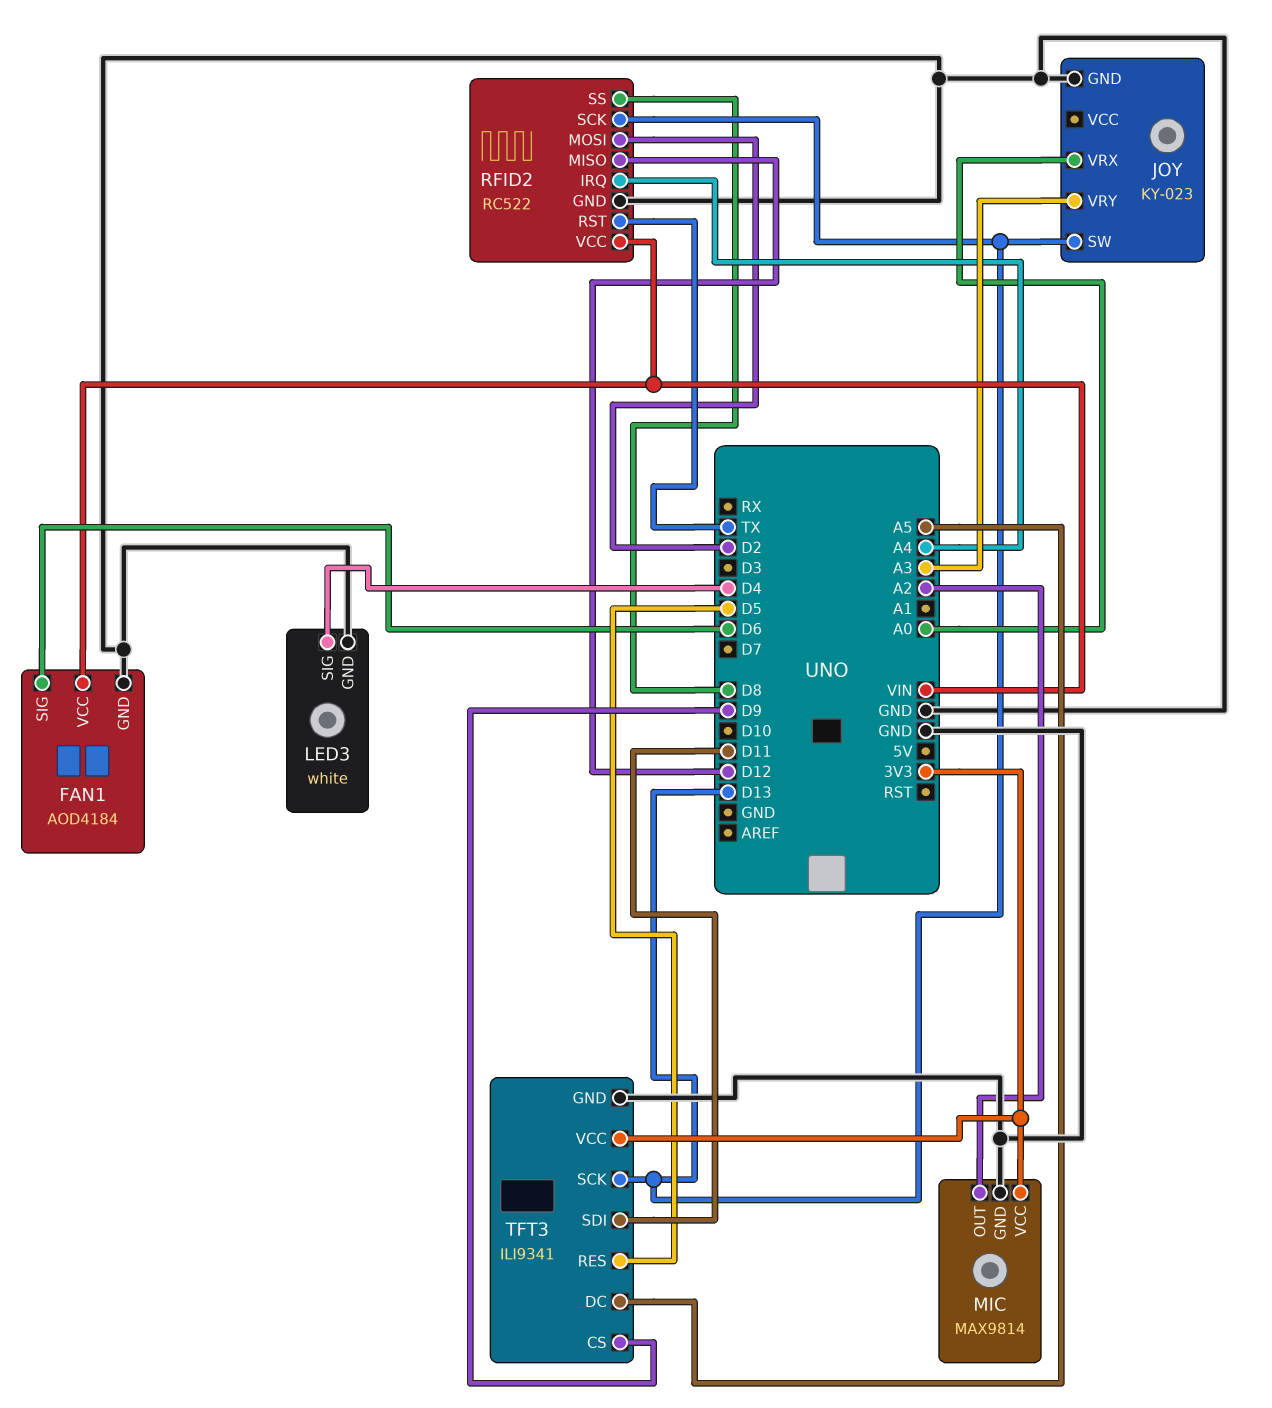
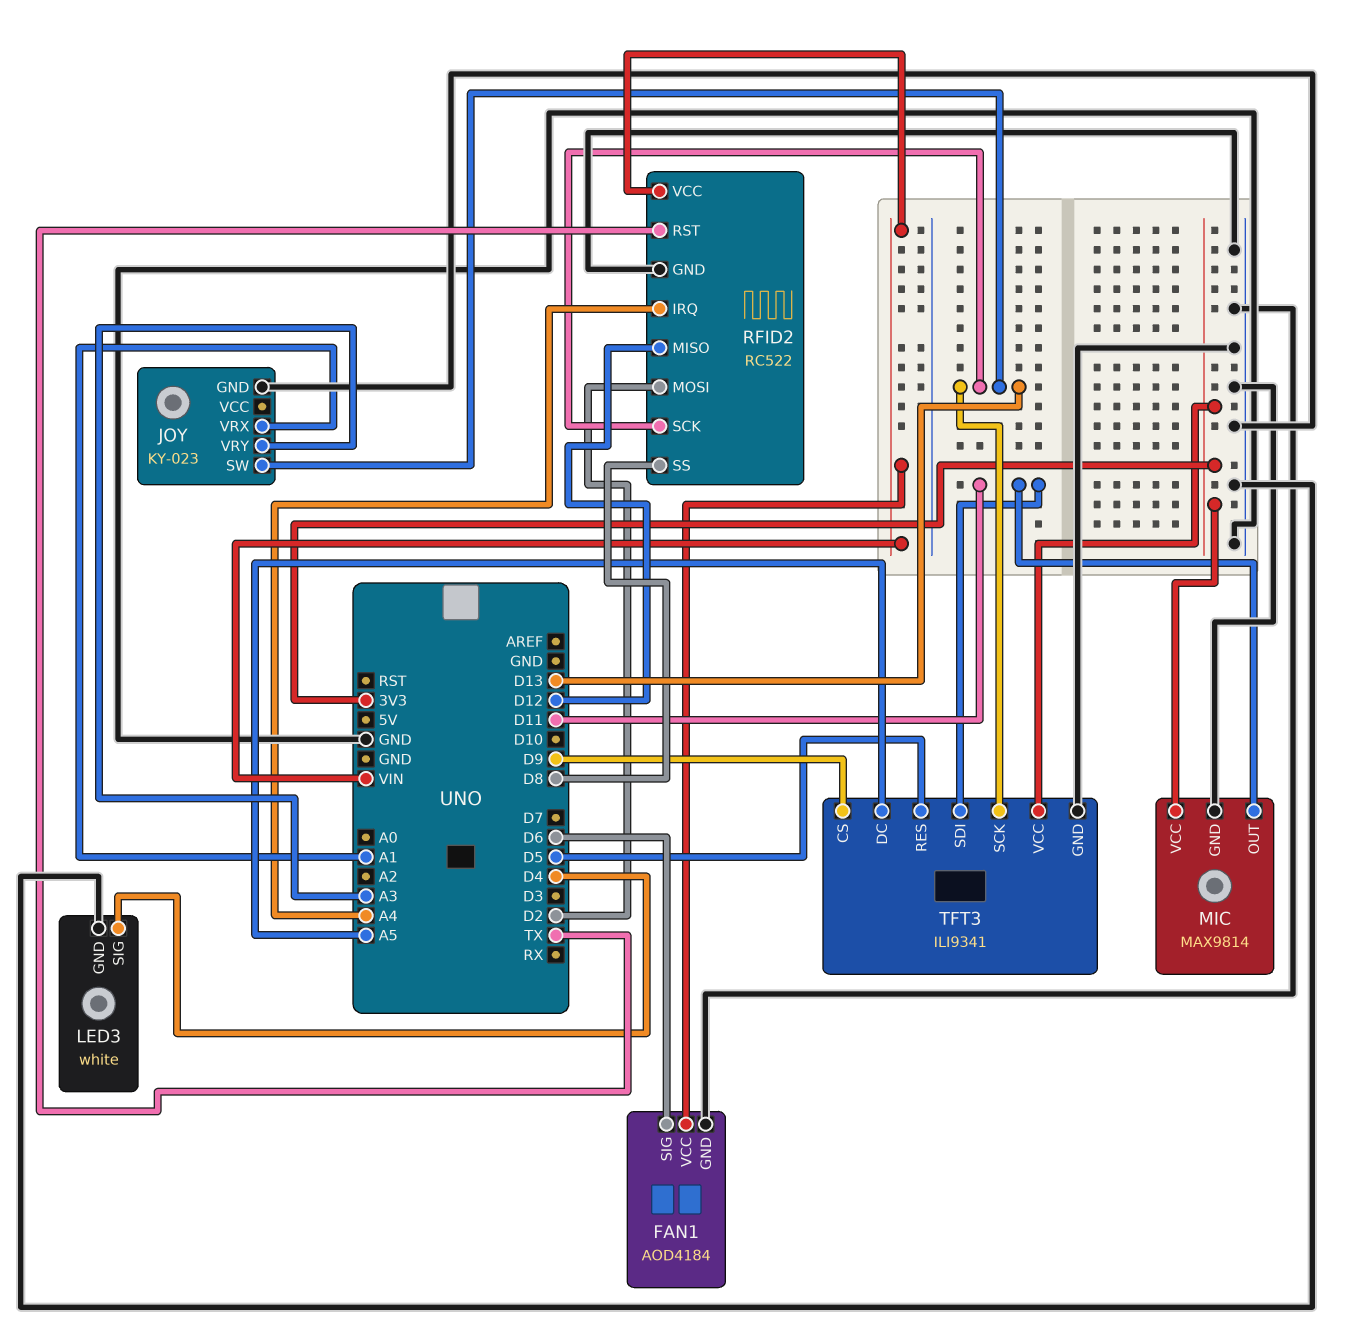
JOY pin VRX: A0 -> A1
MIC pin OUT: A2 -> D11

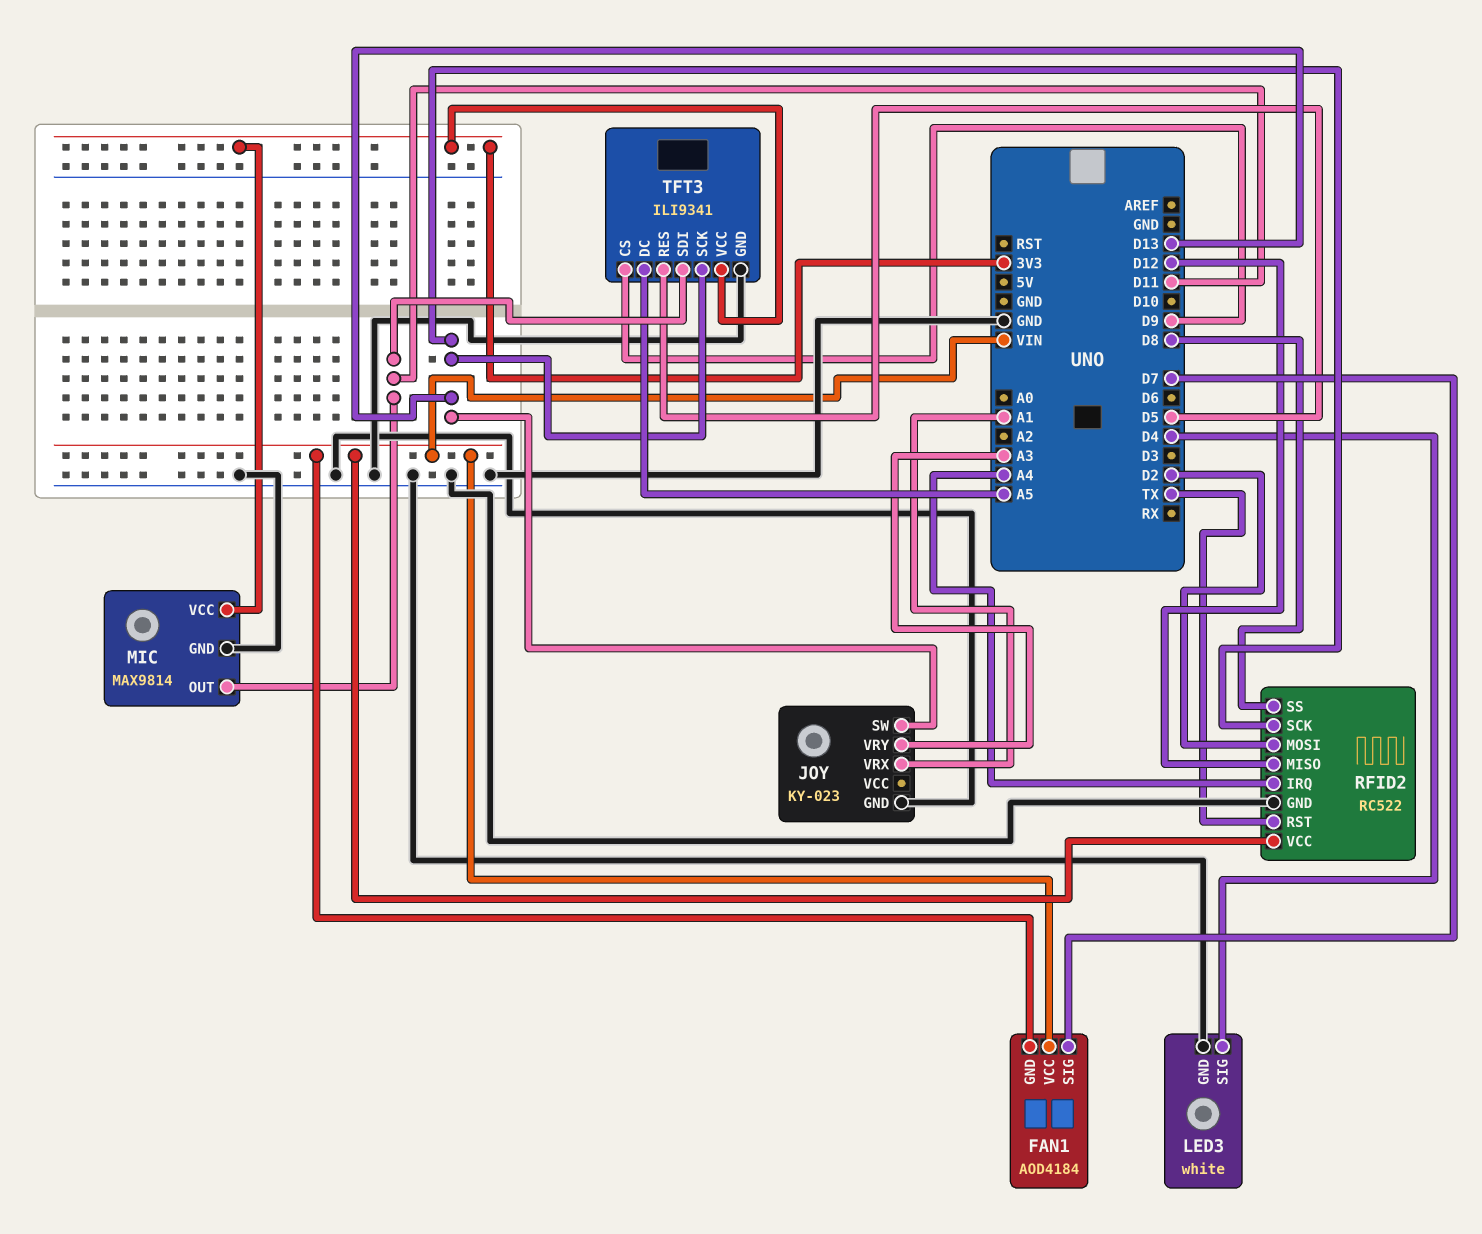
FAN1 pin GND: GND -> VIN
FAN1 pin SIG: D6 -> D7

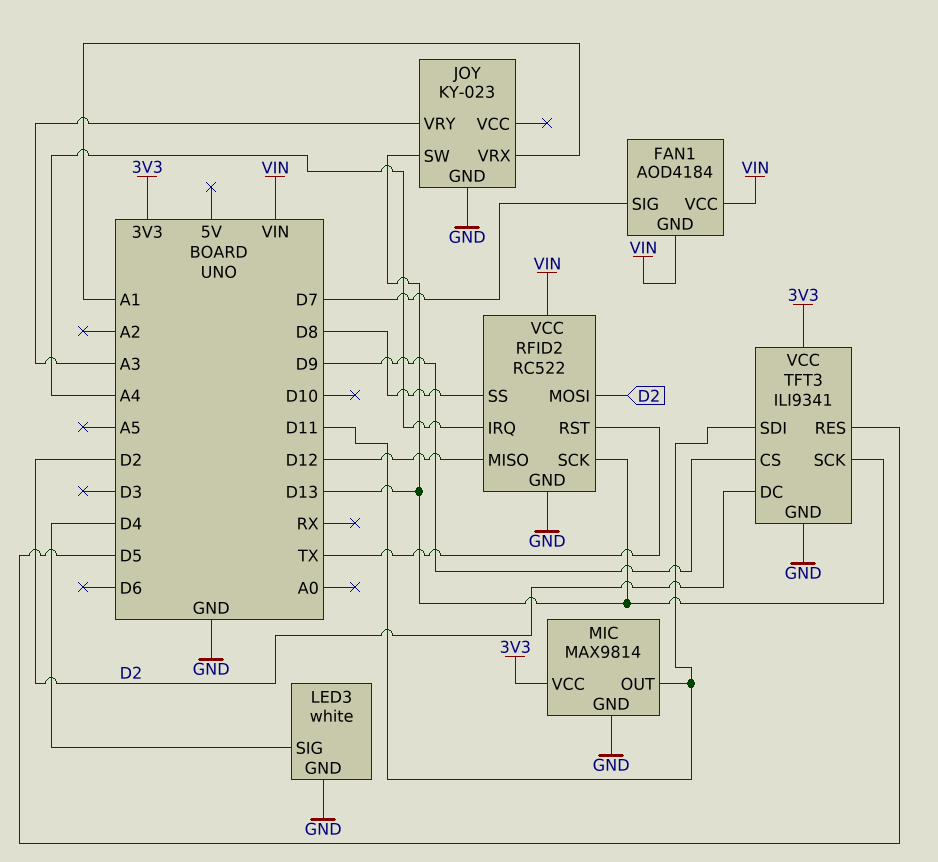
TFT3 pin DC: A5 -> D2

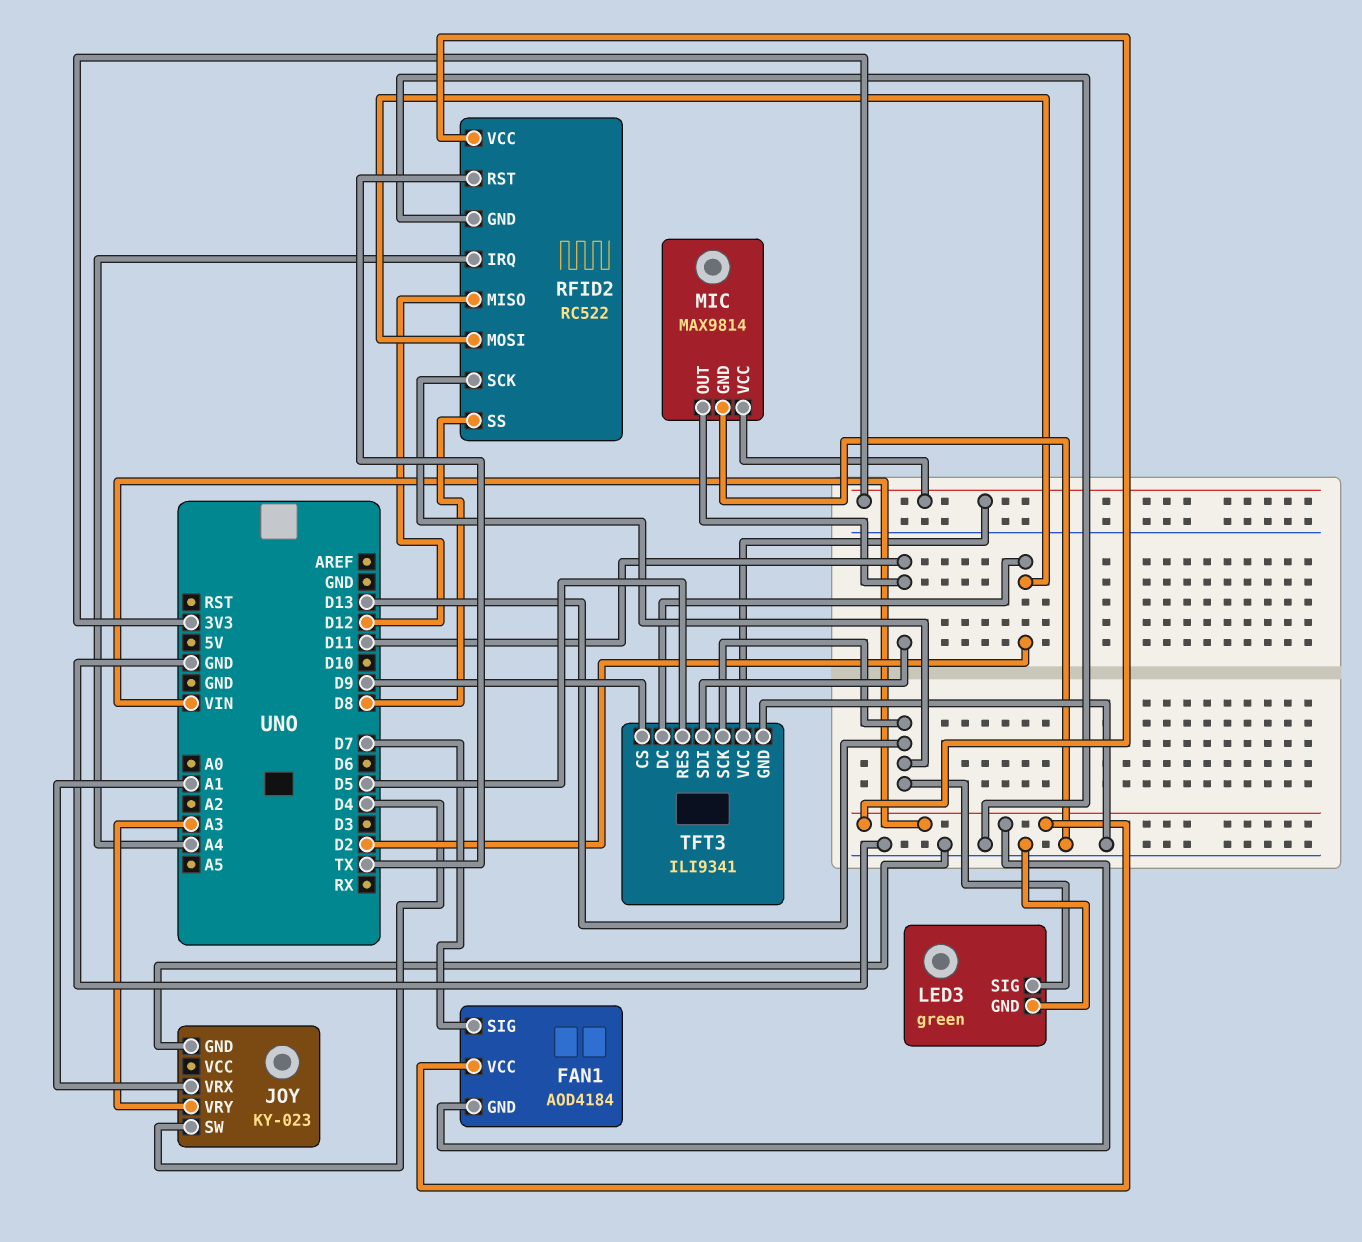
JOY pin SW: D13 -> D4
LED3: white -> green
LED3 pin SIG: D4 -> D13

